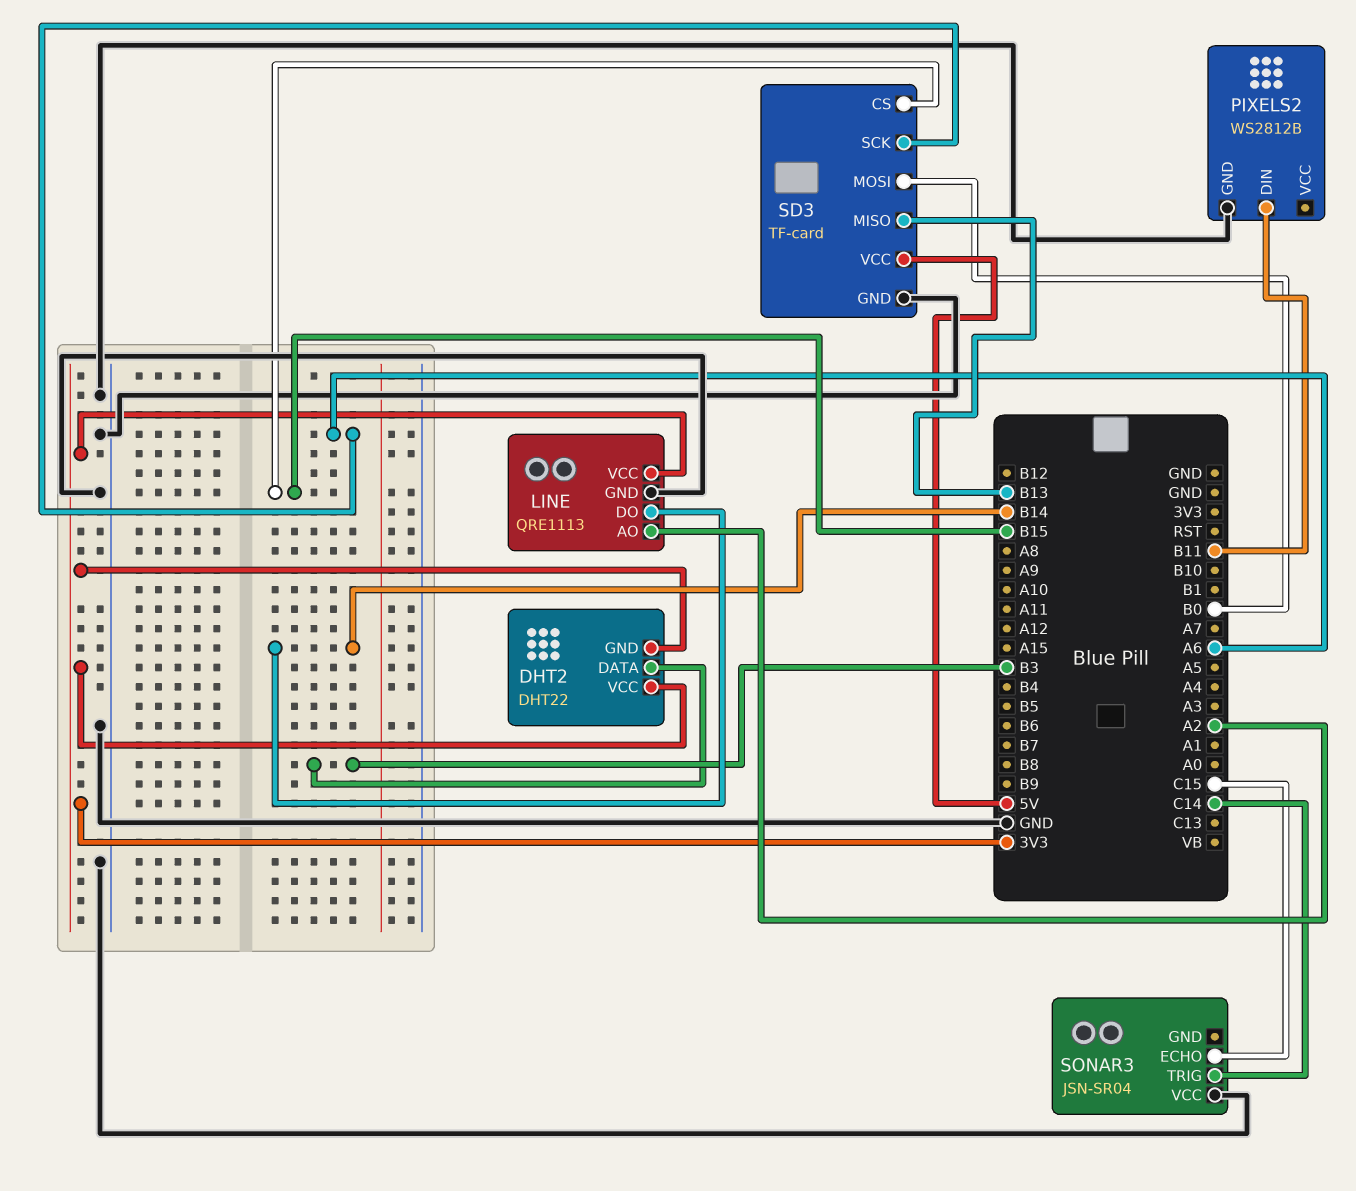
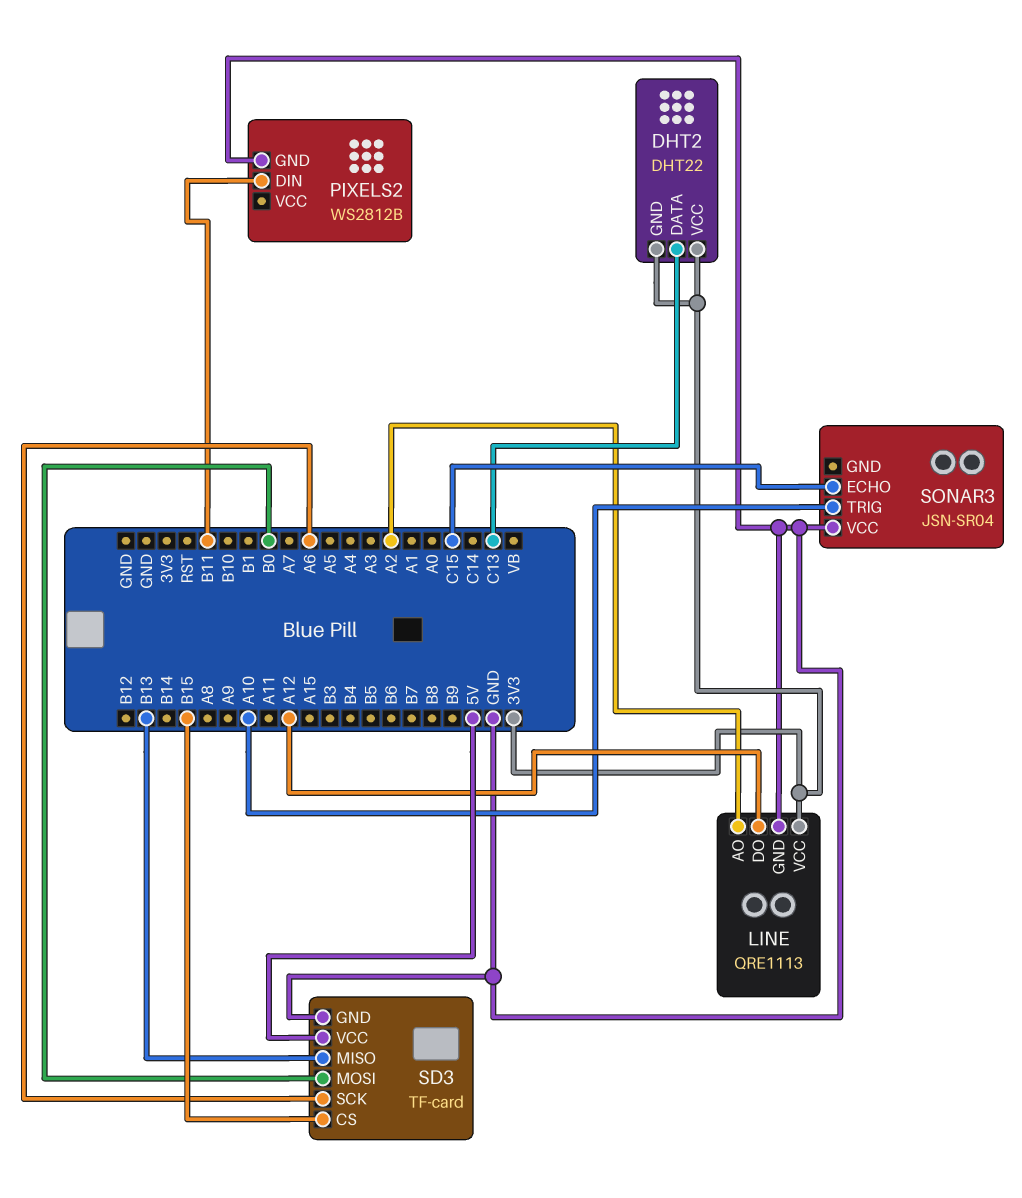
DHT2 pin DATA: B3 -> C13
LINE pin DO: B14 -> A12
SONAR3 pin TRIG: C14 -> A10

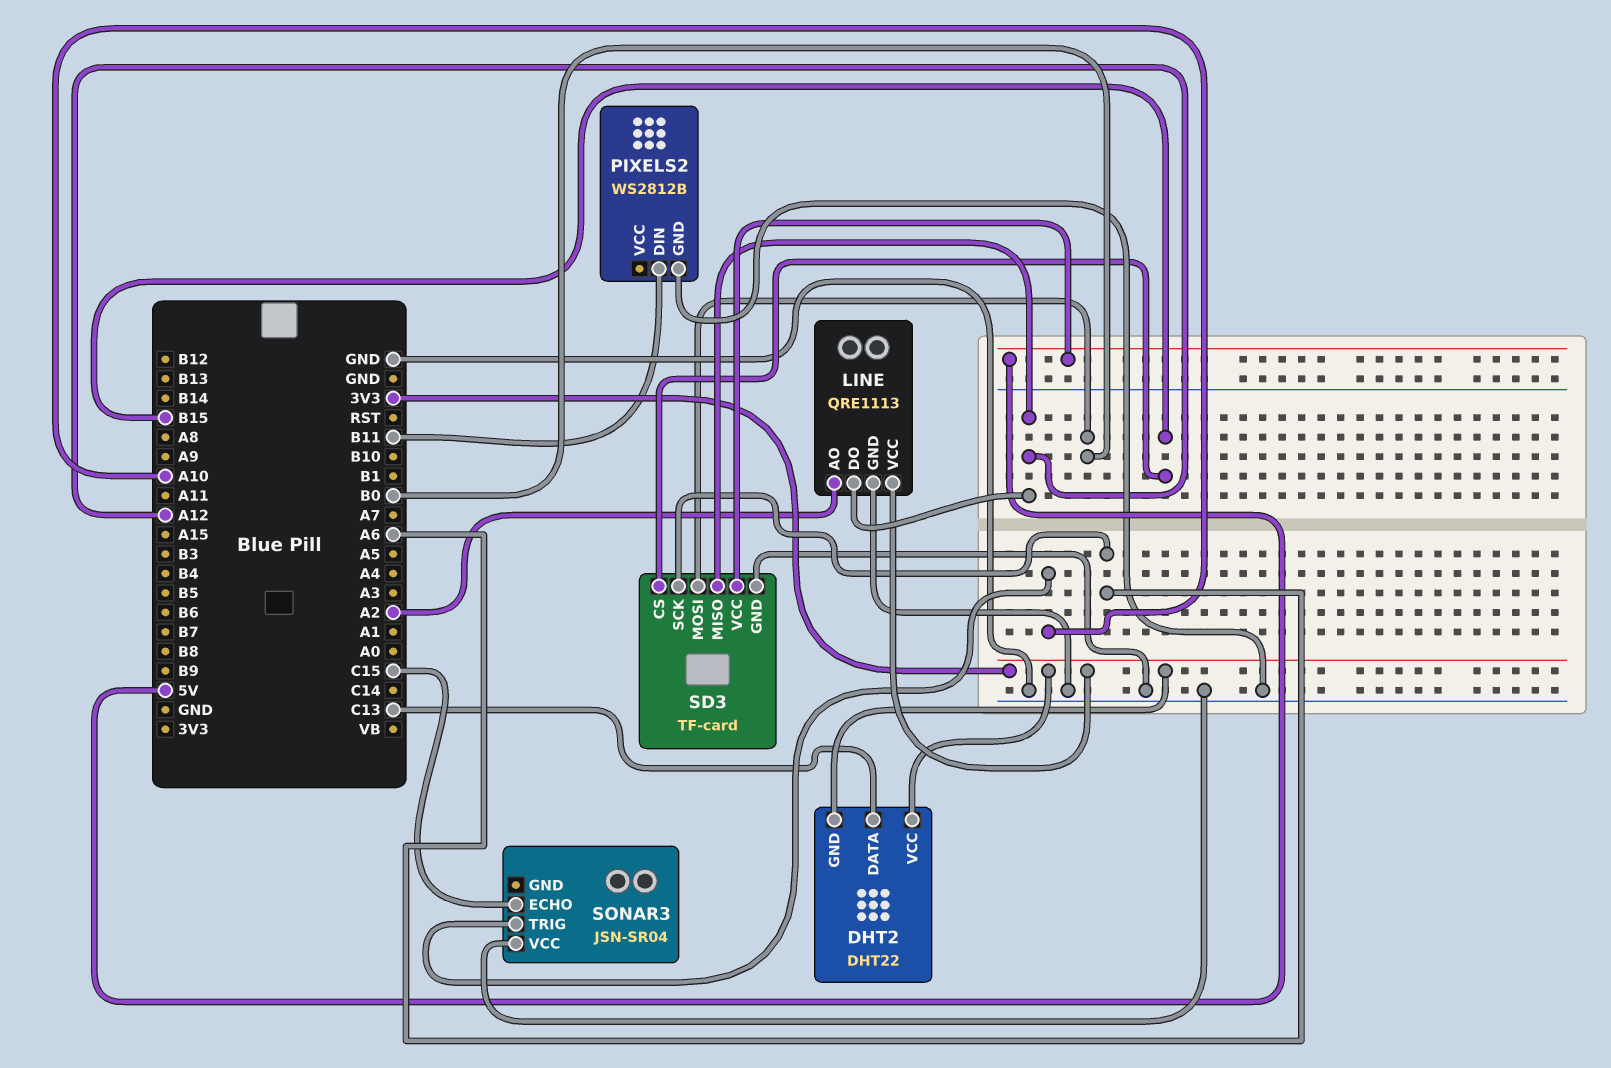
SD3 pin MISO: B13 -> A12

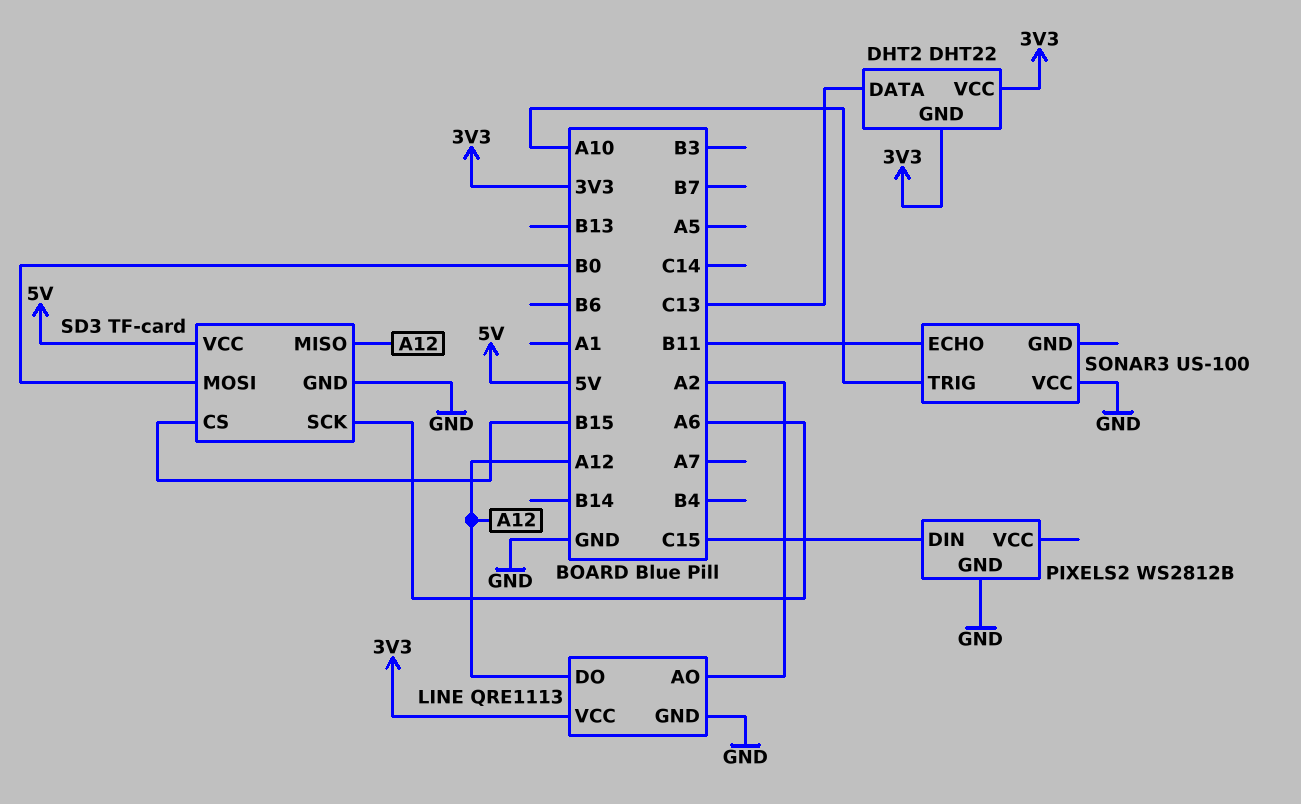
PIXELS2 pin DIN: B11 -> C15
SONAR3: JSN-SR04 -> US-100
SONAR3 pin ECHO: C15 -> B11

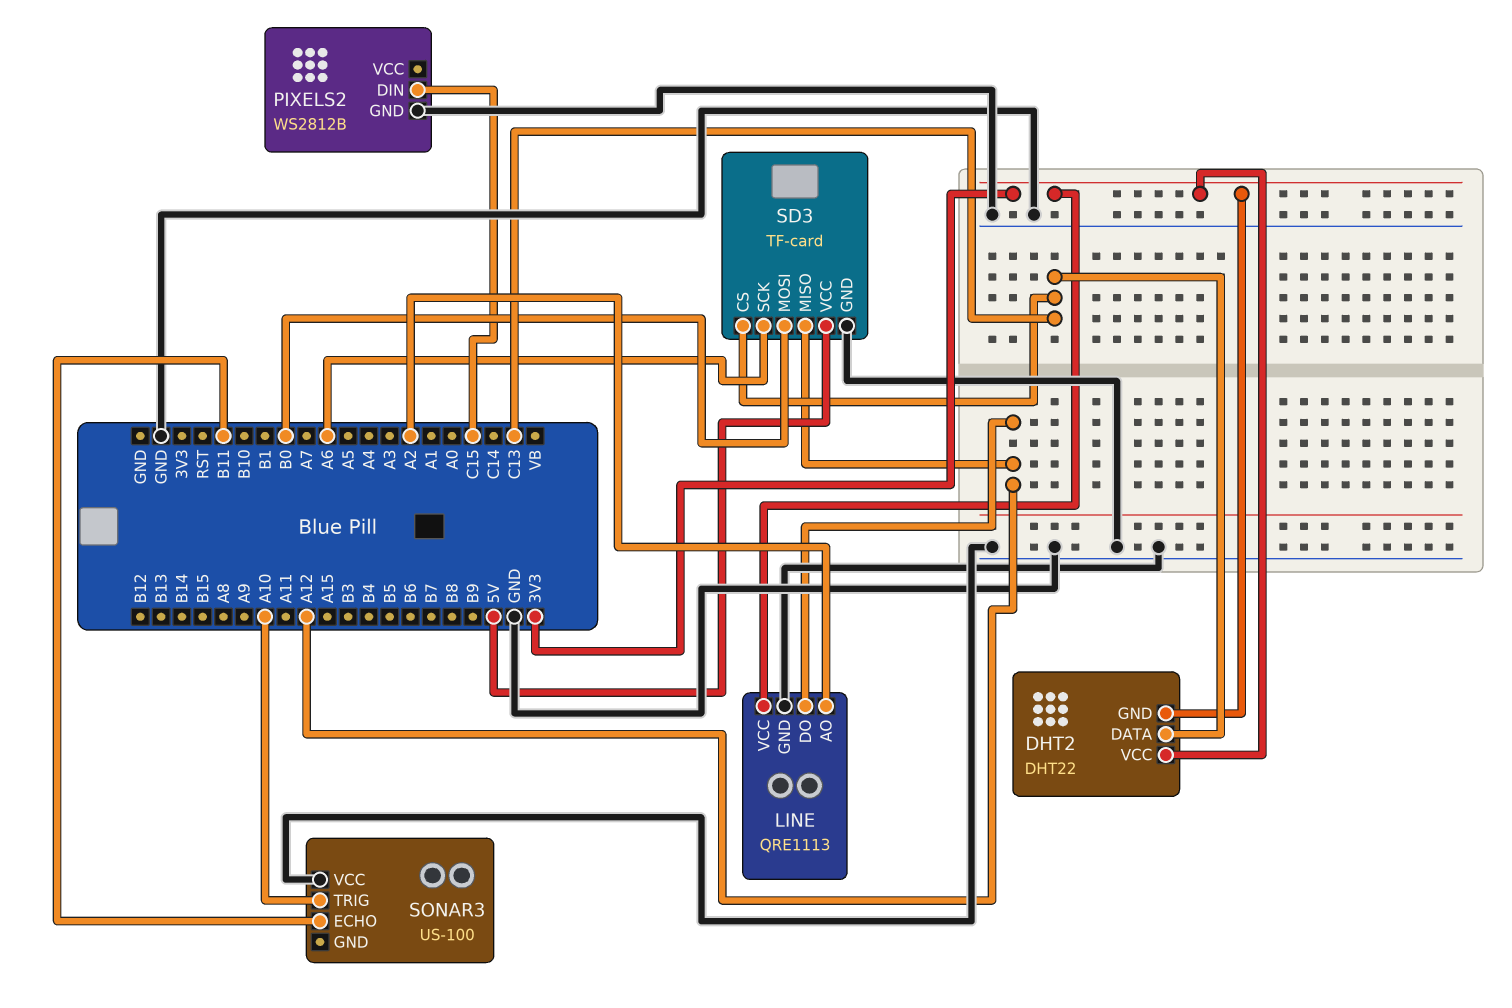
SD3 pin CS: B15 -> C13

